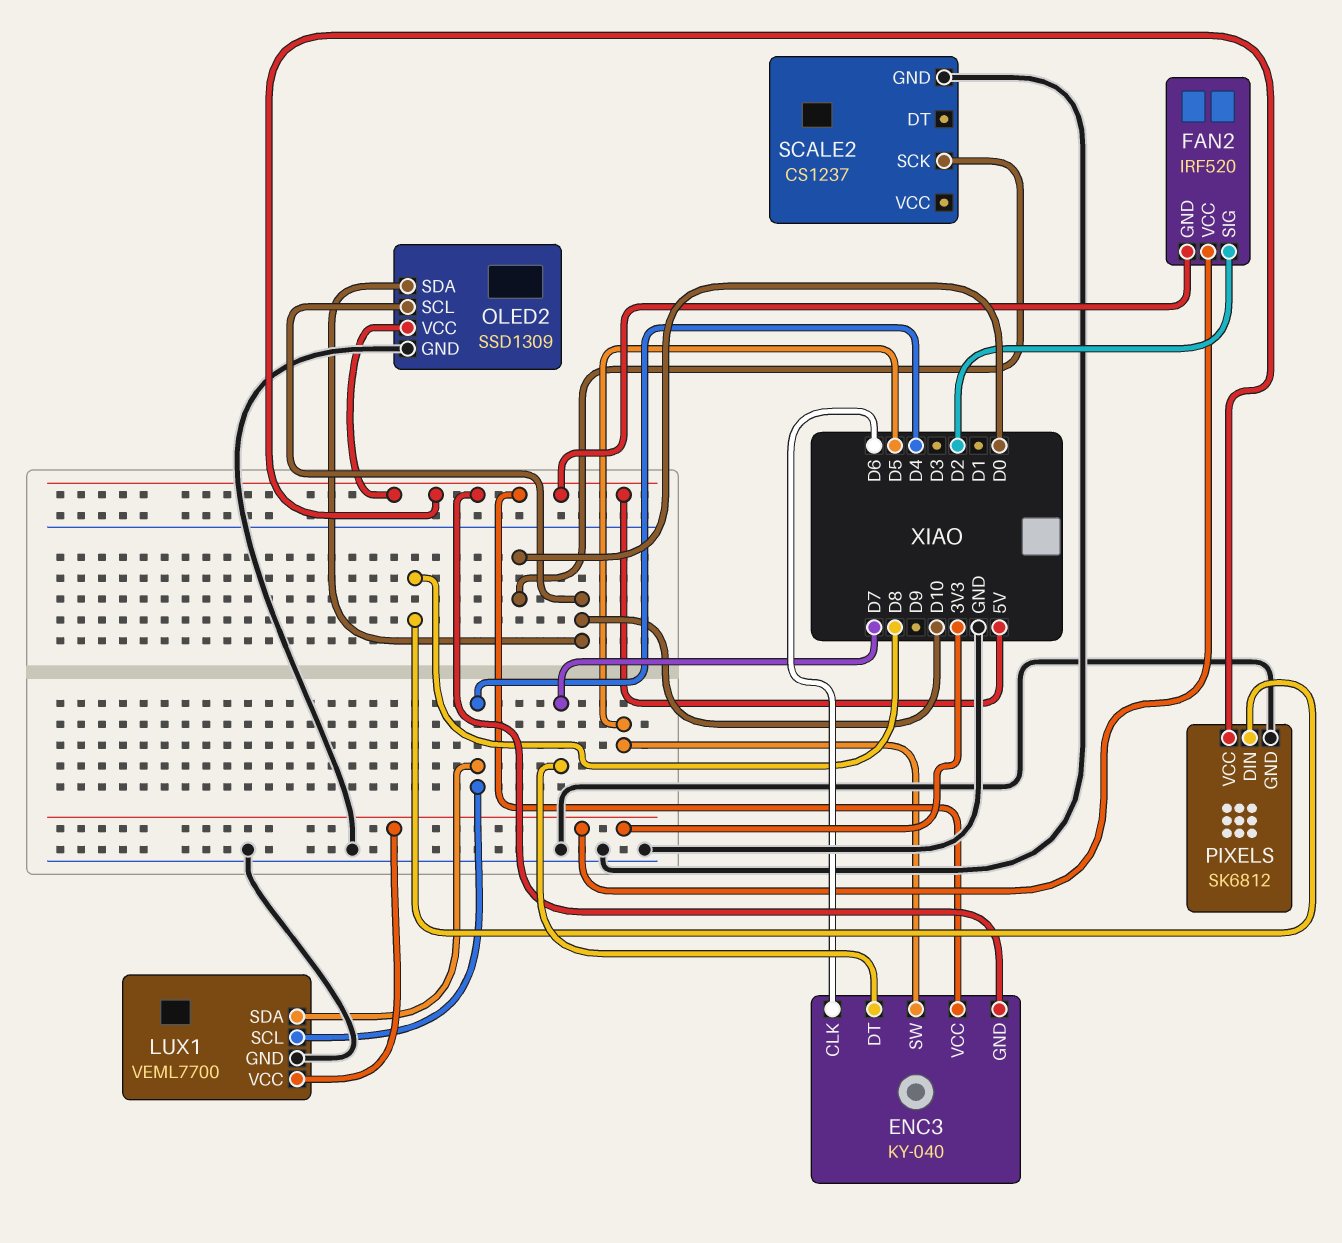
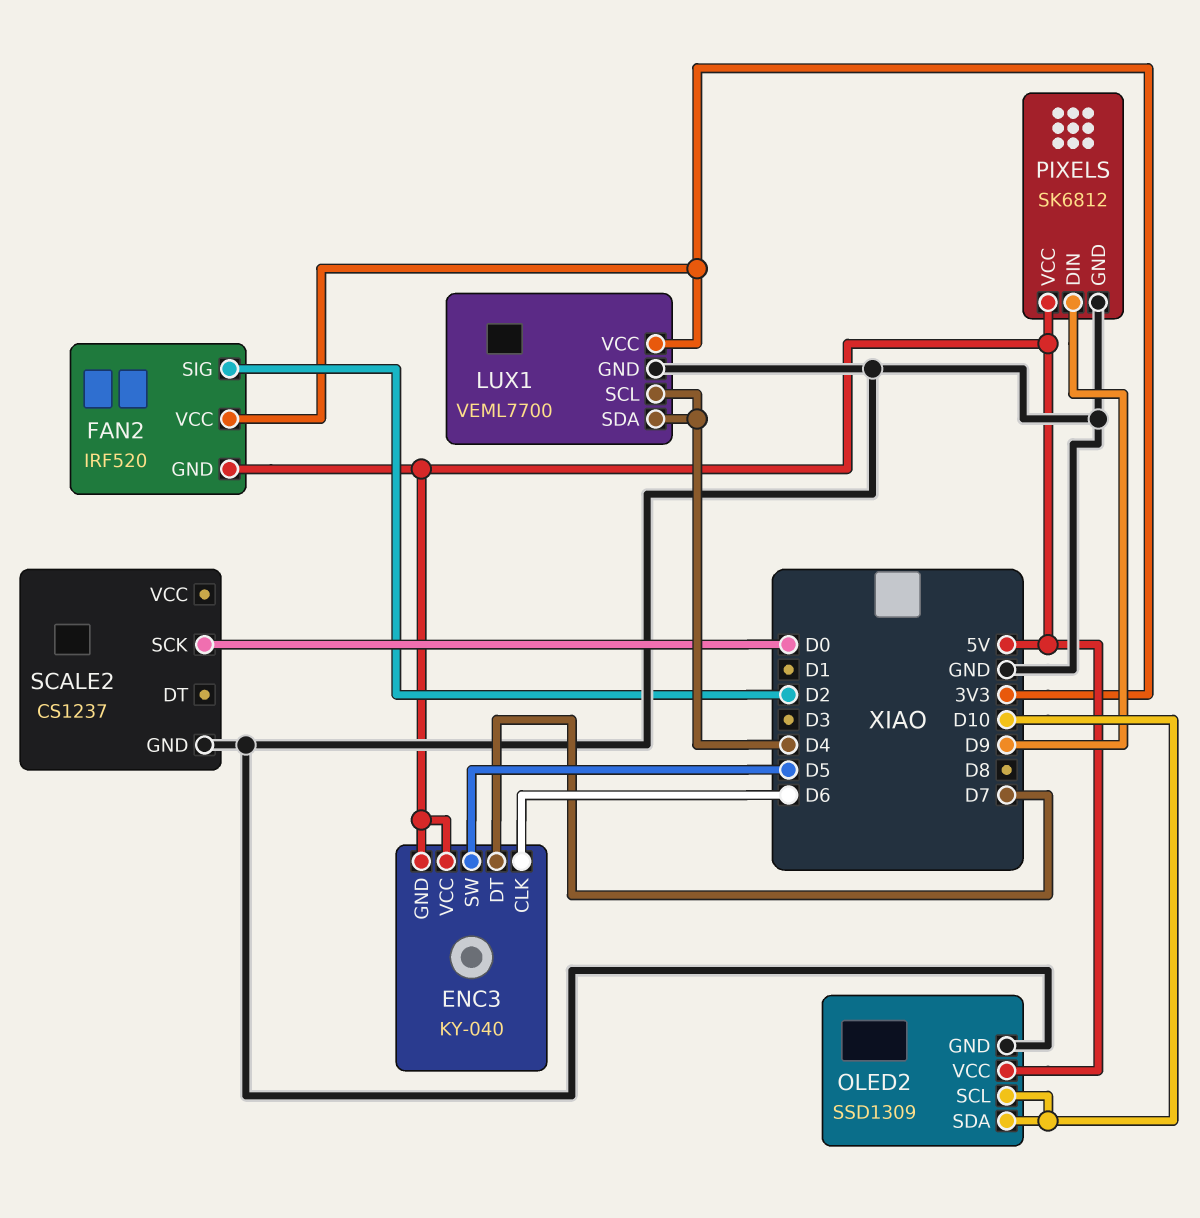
PIXELS pin DIN: D8 -> D9

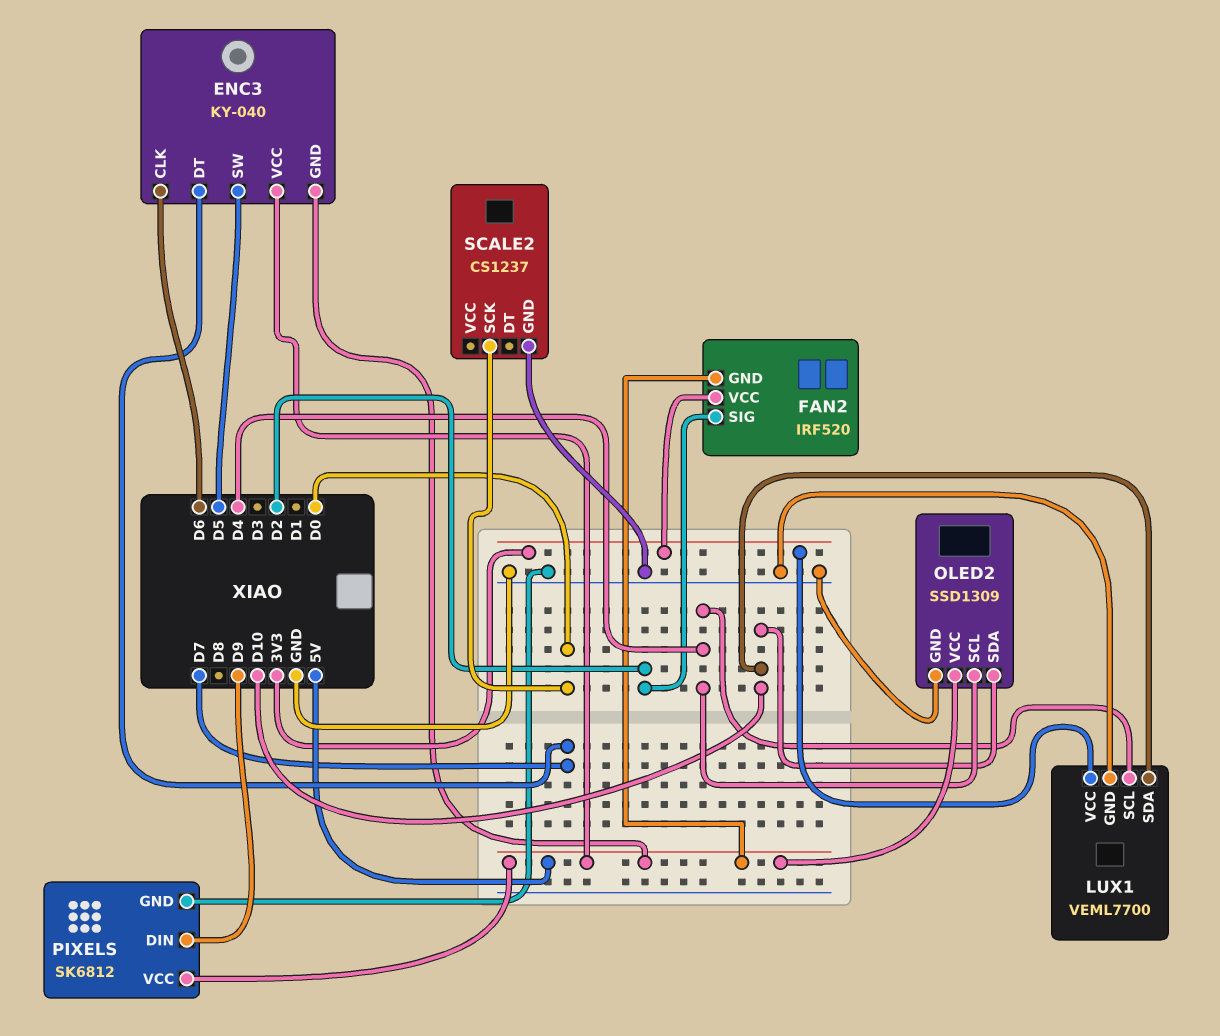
LUX1 pin SDA: D4 -> D10
OLED2 pin SCL: D10 -> D4

